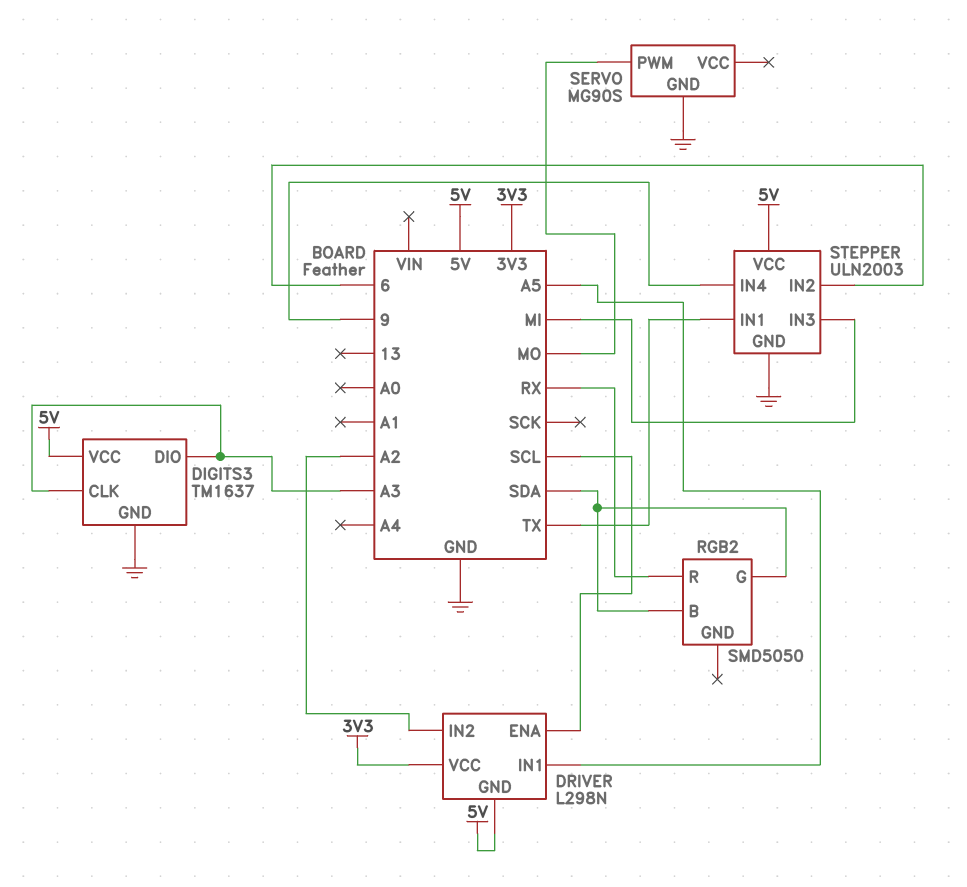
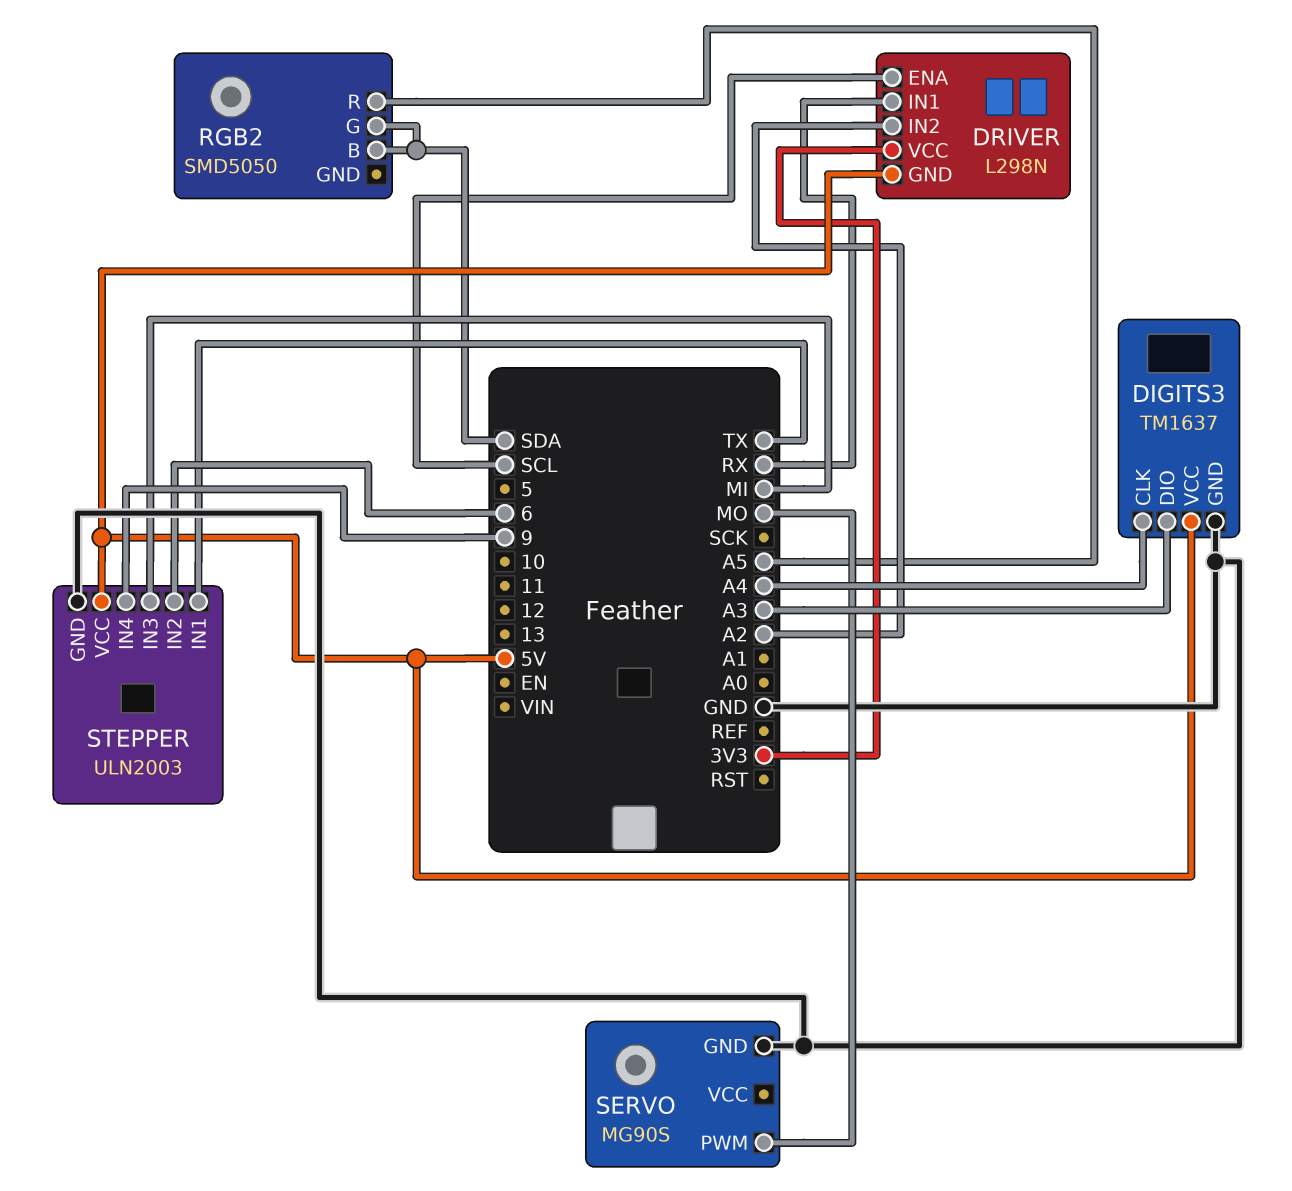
DIGITS3 pin CLK: A3 -> A4
DRIVER pin IN1: A5 -> RX
RGB2 pin R: RX -> A5

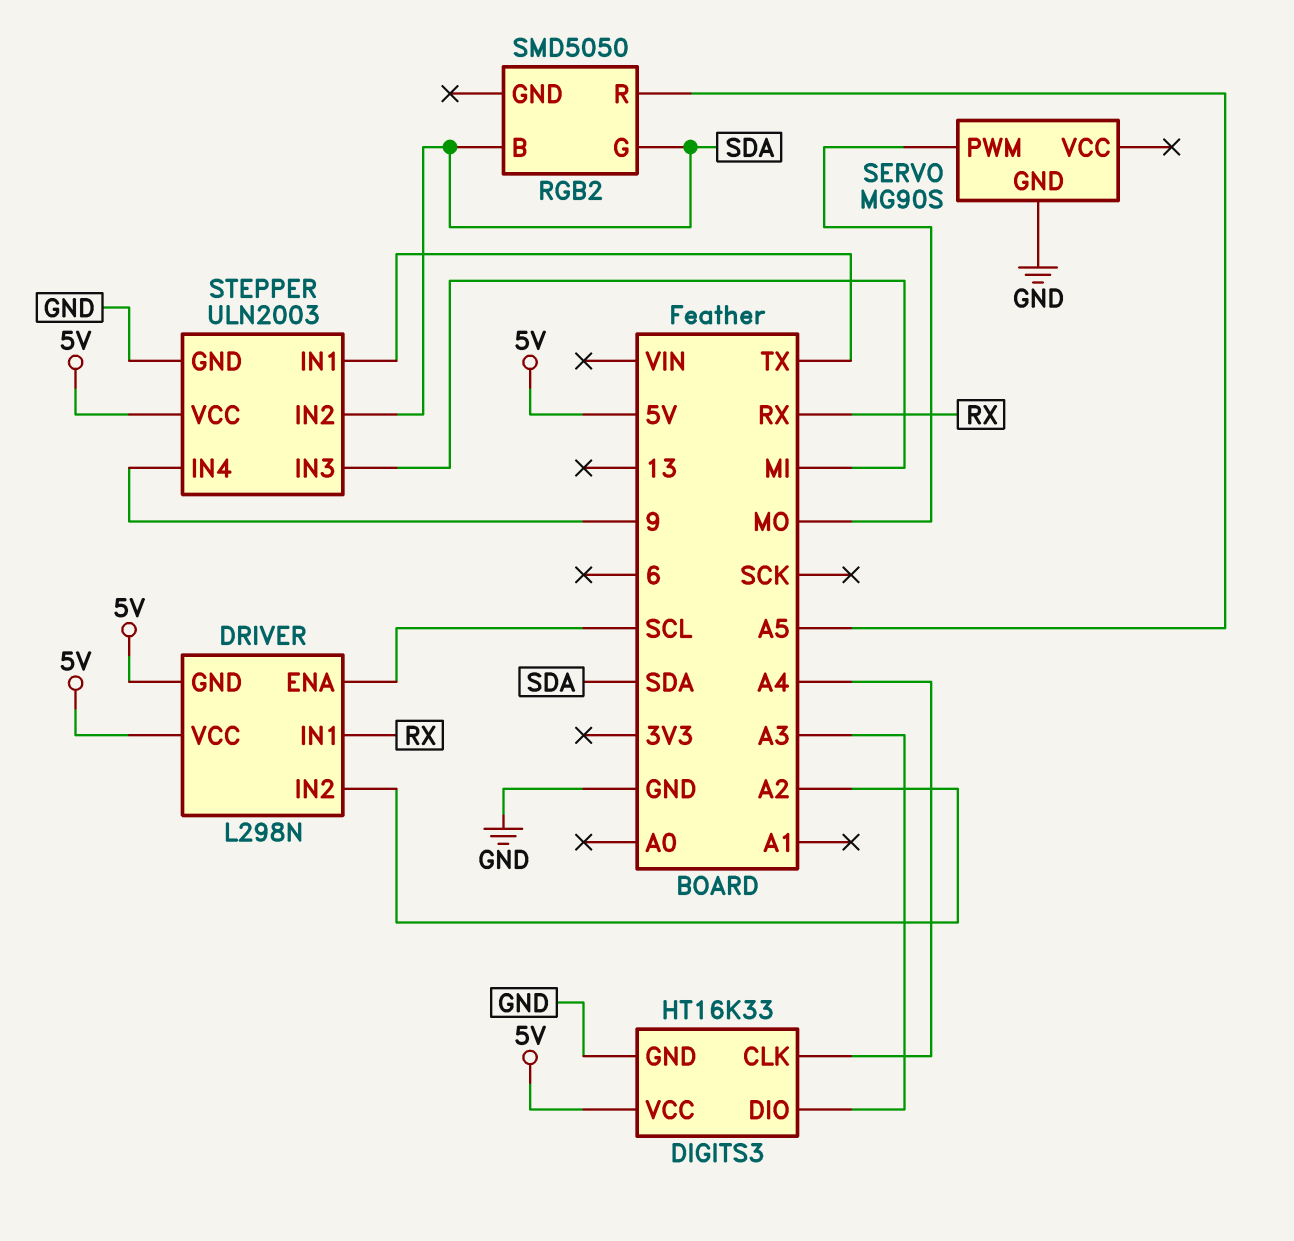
DIGITS3: TM1637 -> HT16K33
DRIVER pin VCC: 3V3 -> 5V
STEPPER pin IN2: 6 -> SDA

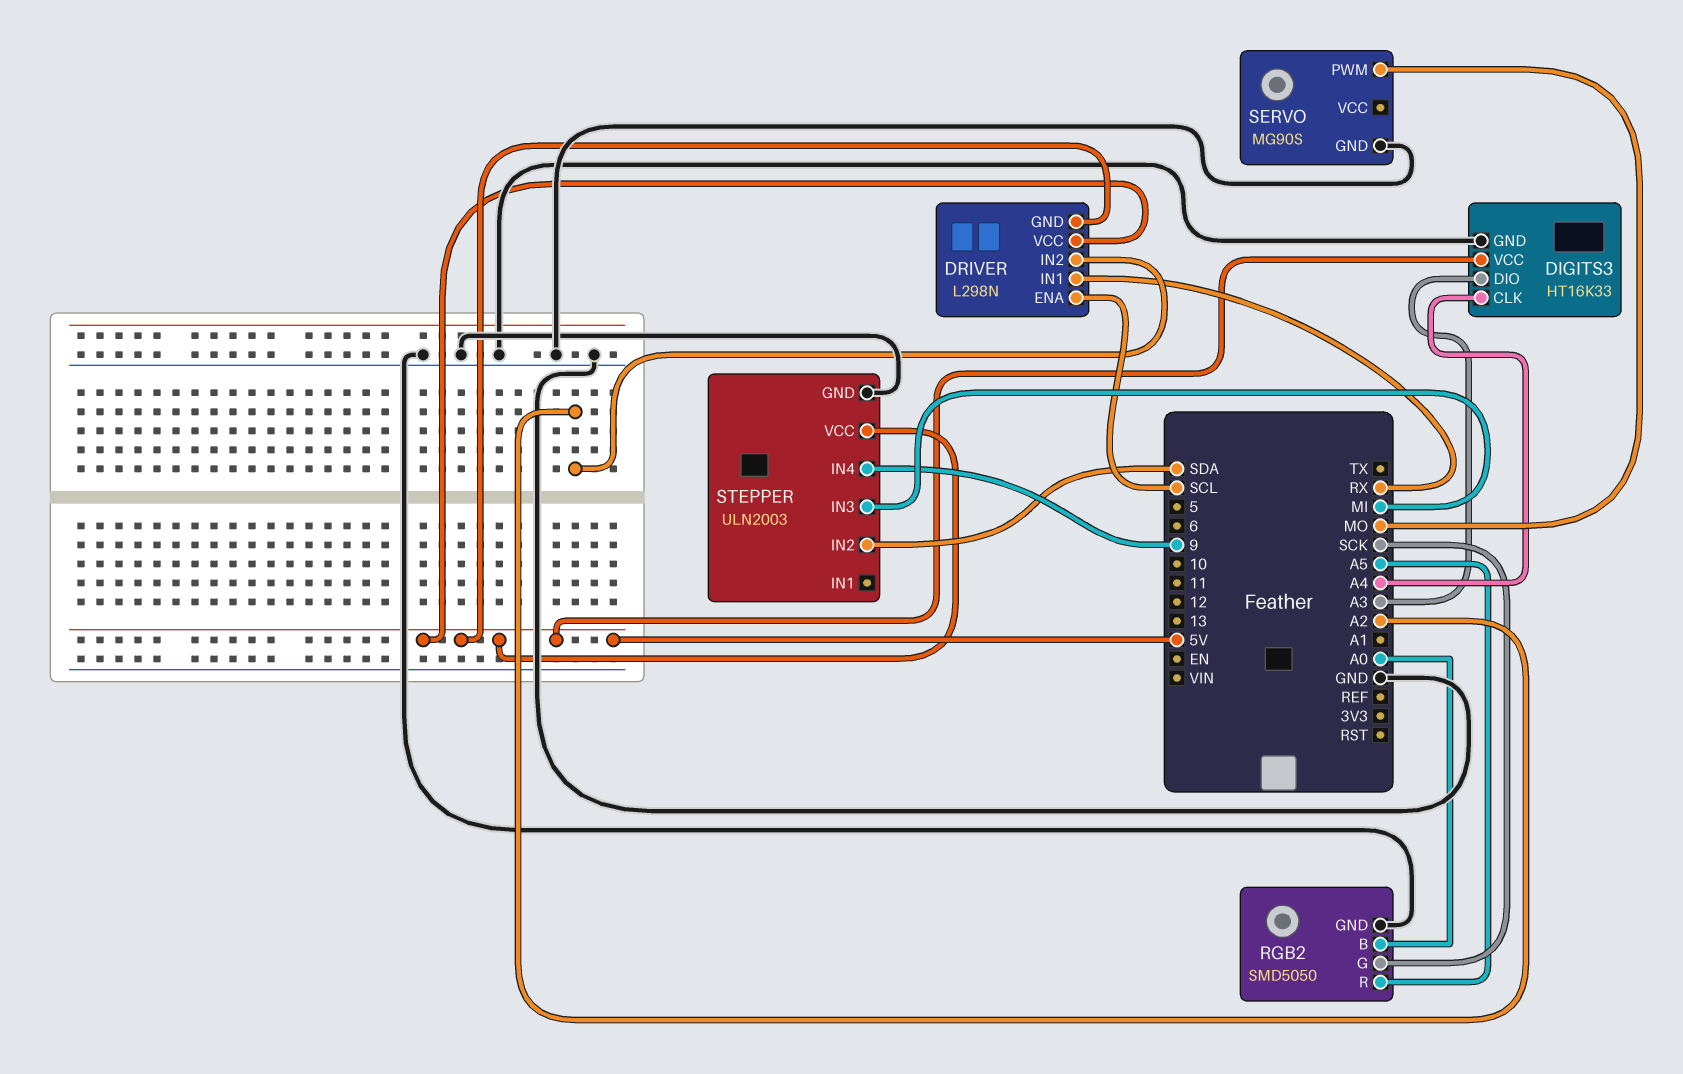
RGB2 pin B: SDA -> A0
RGB2 pin G: SDA -> SCK
RGB2 pin GND: none -> GND
STEPPER pin IN1: TX -> none

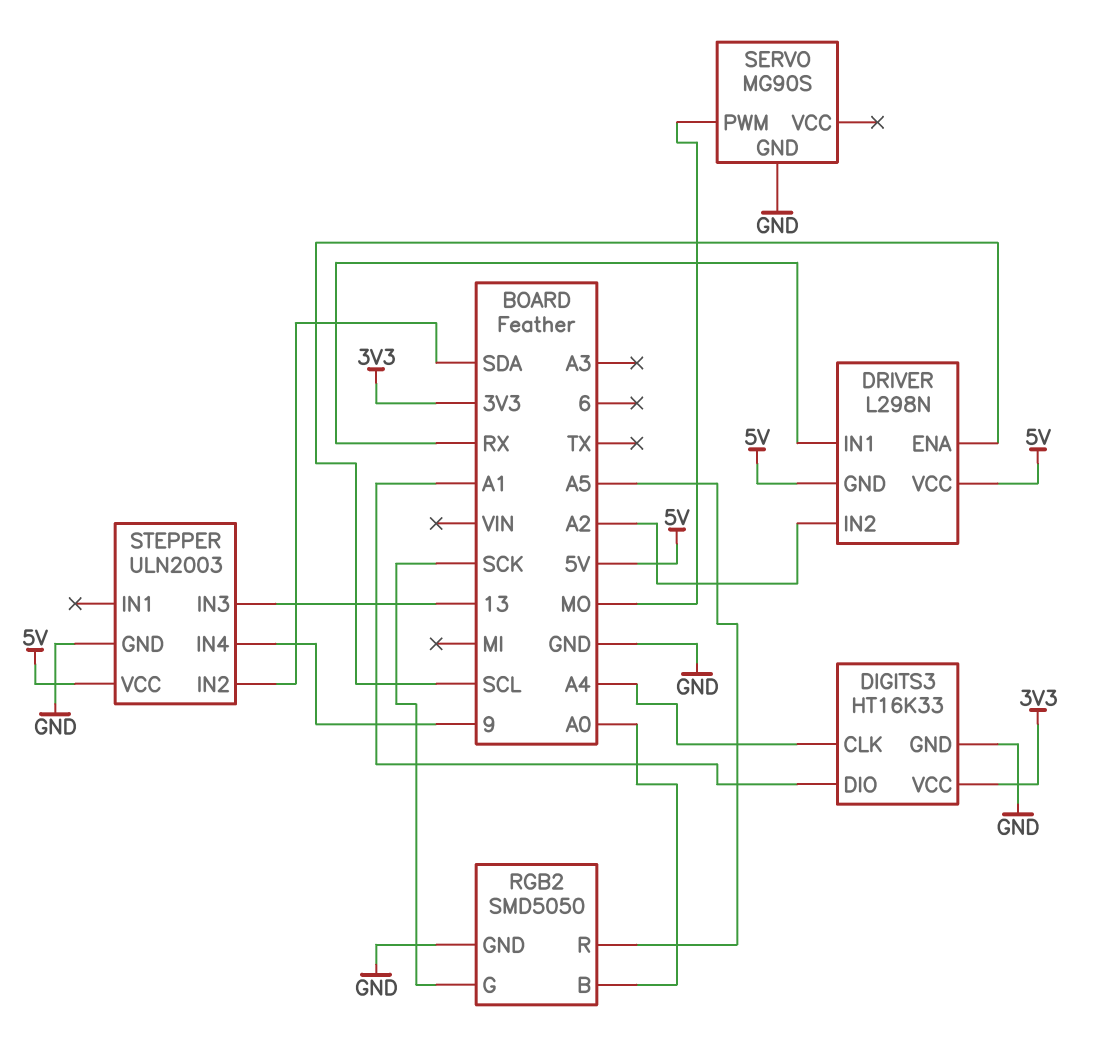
DIGITS3 pin DIO: A3 -> A1
DIGITS3 pin VCC: 5V -> 3V3
STEPPER pin IN3: MI -> 13

